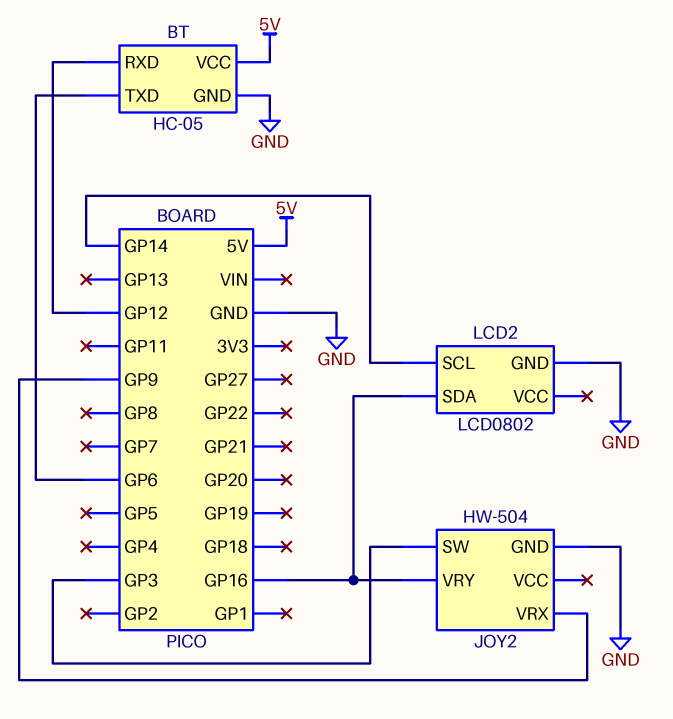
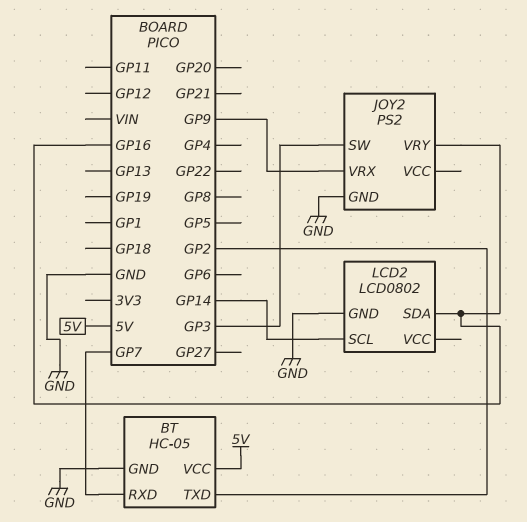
BT pin RXD: GP12 -> GP7
BT pin TXD: GP6 -> GP2
JOY2: HW-504 -> PS2

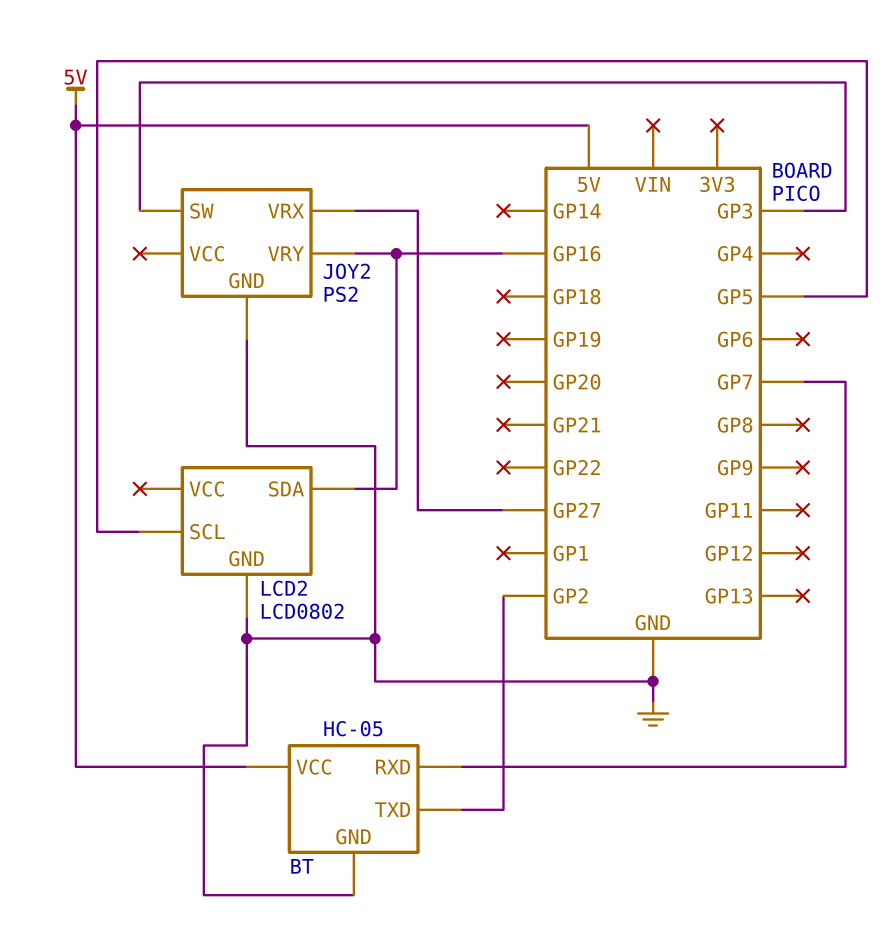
JOY2 pin VRX: GP9 -> GP27
LCD2 pin SCL: GP14 -> GP5

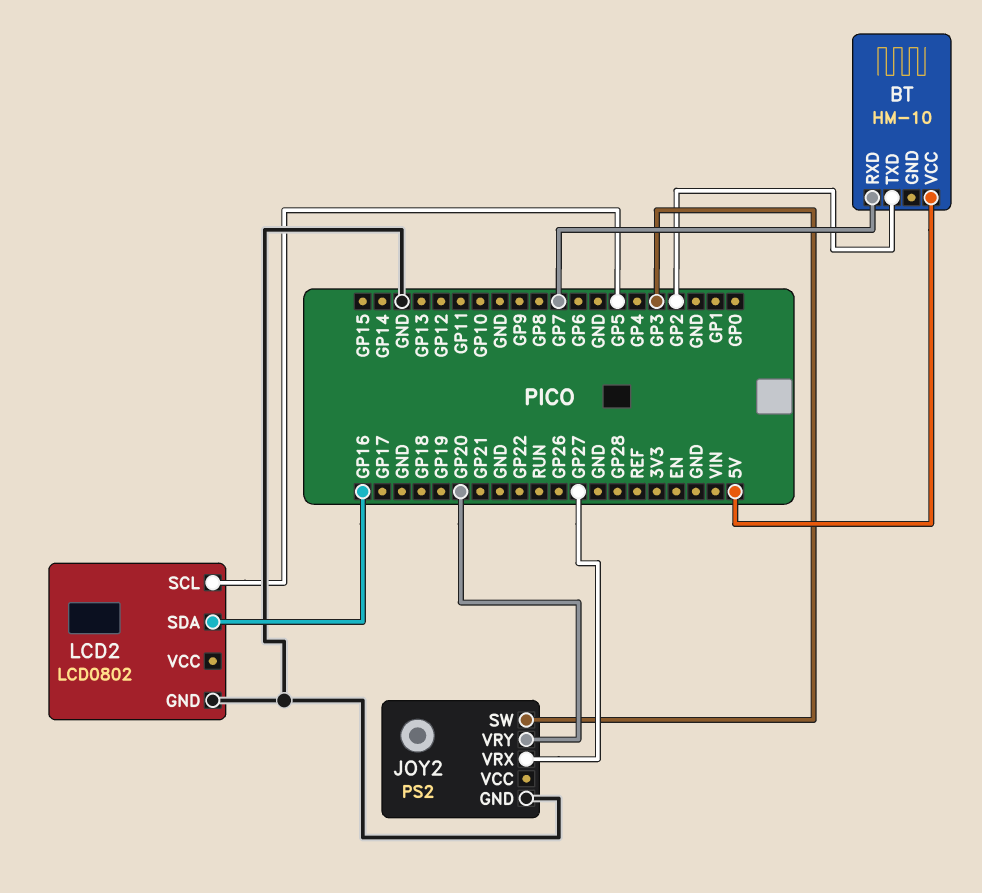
BT: HC-05 -> HM-10
BT pin GND: GND -> none
JOY2 pin VRY: GP16 -> GP20

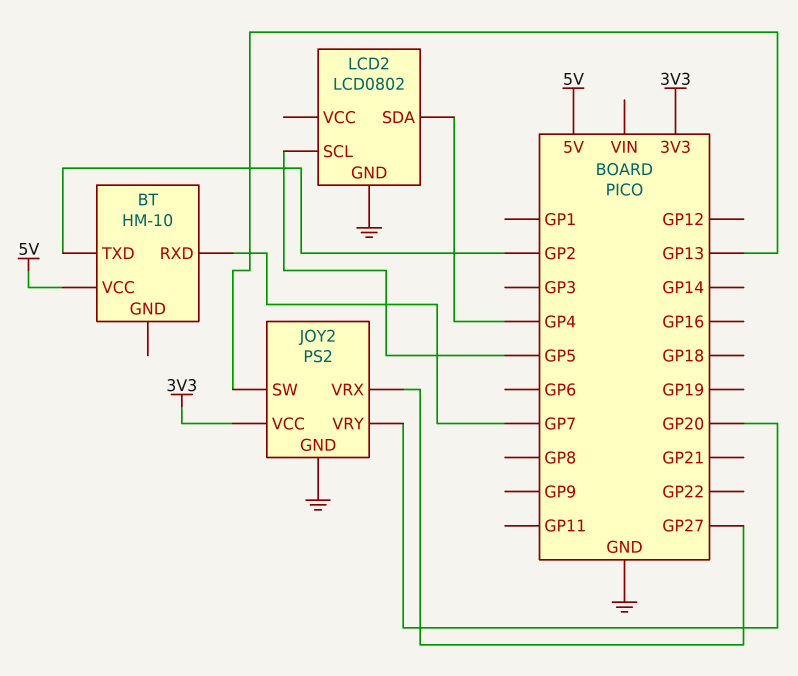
JOY2 pin SW: GP3 -> GP13
JOY2 pin VCC: none -> 3V3
LCD2 pin SDA: GP16 -> GP4

